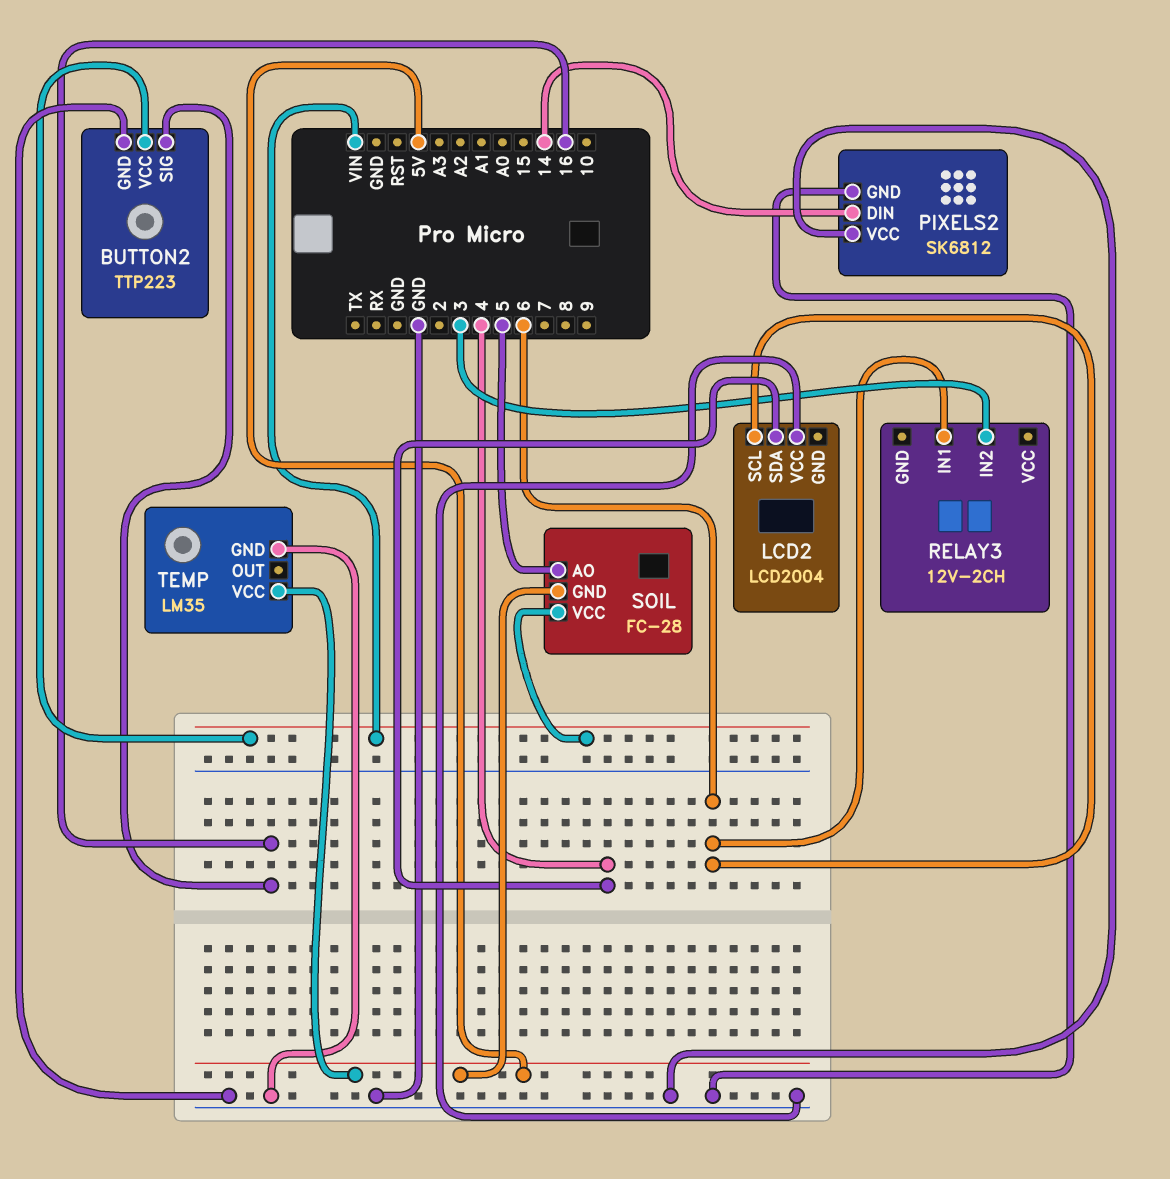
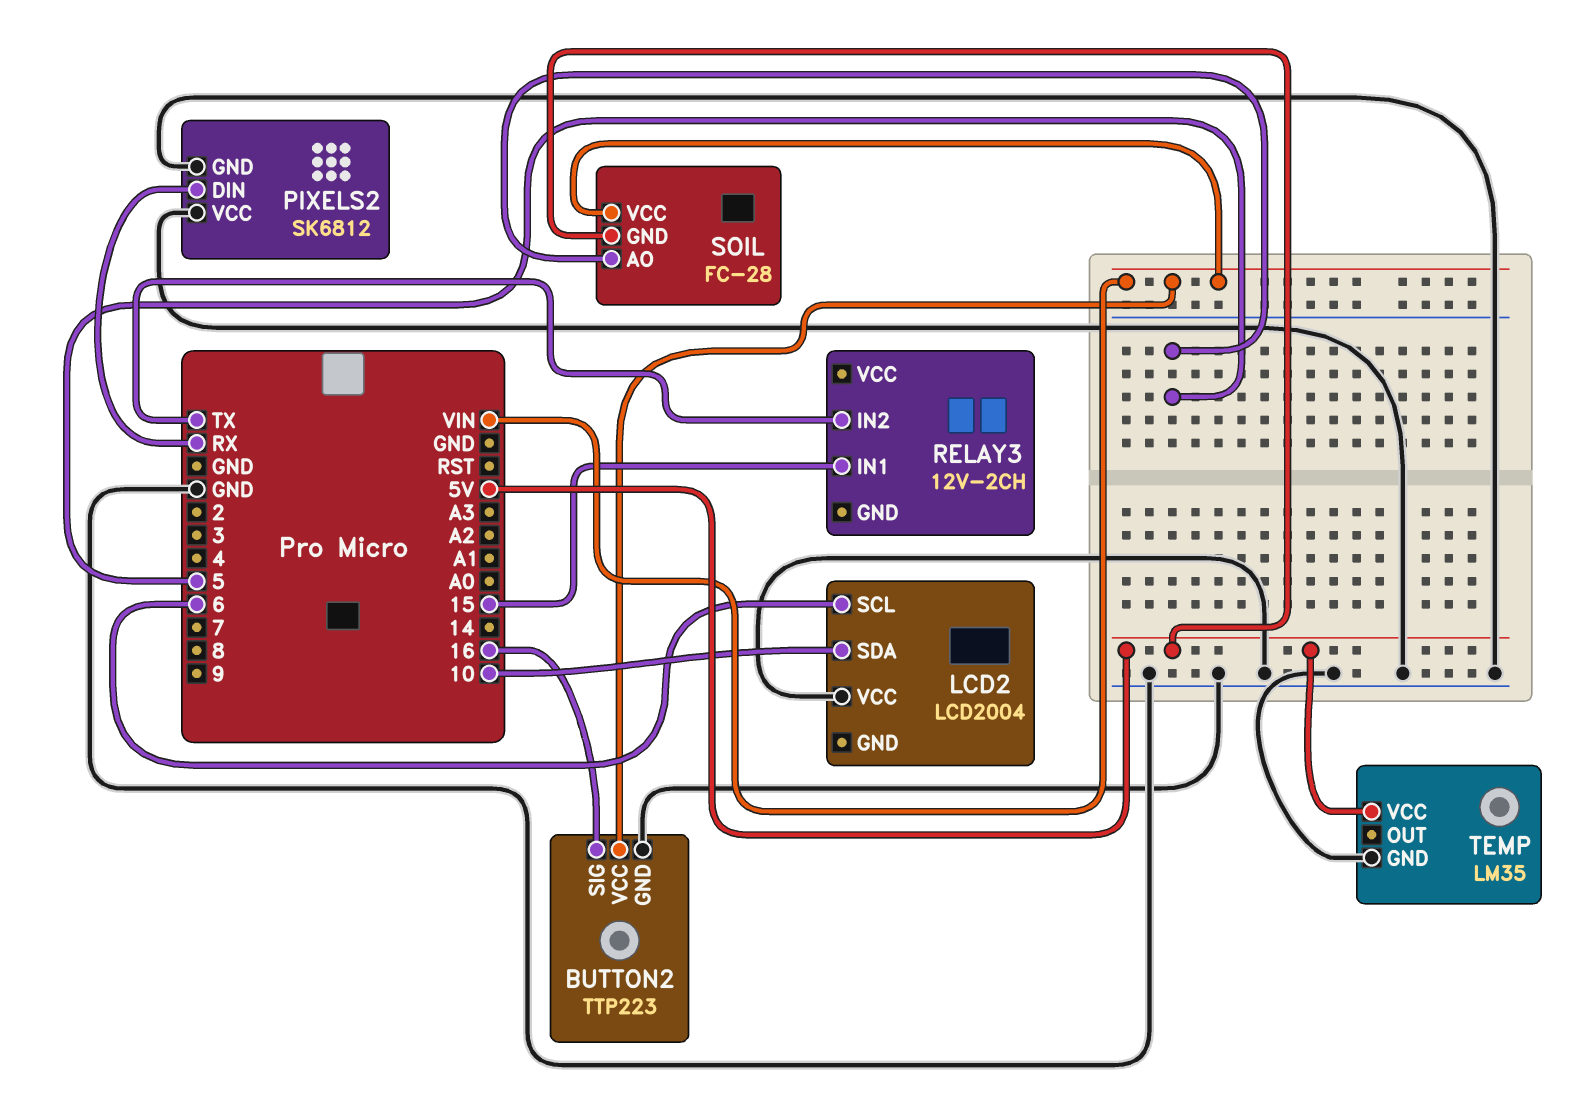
LCD2 pin SDA: 4 -> 10
PIXELS2 pin DIN: 14 -> RX
RELAY3 pin IN1: 6 -> 15
RELAY3 pin IN2: 3 -> TX

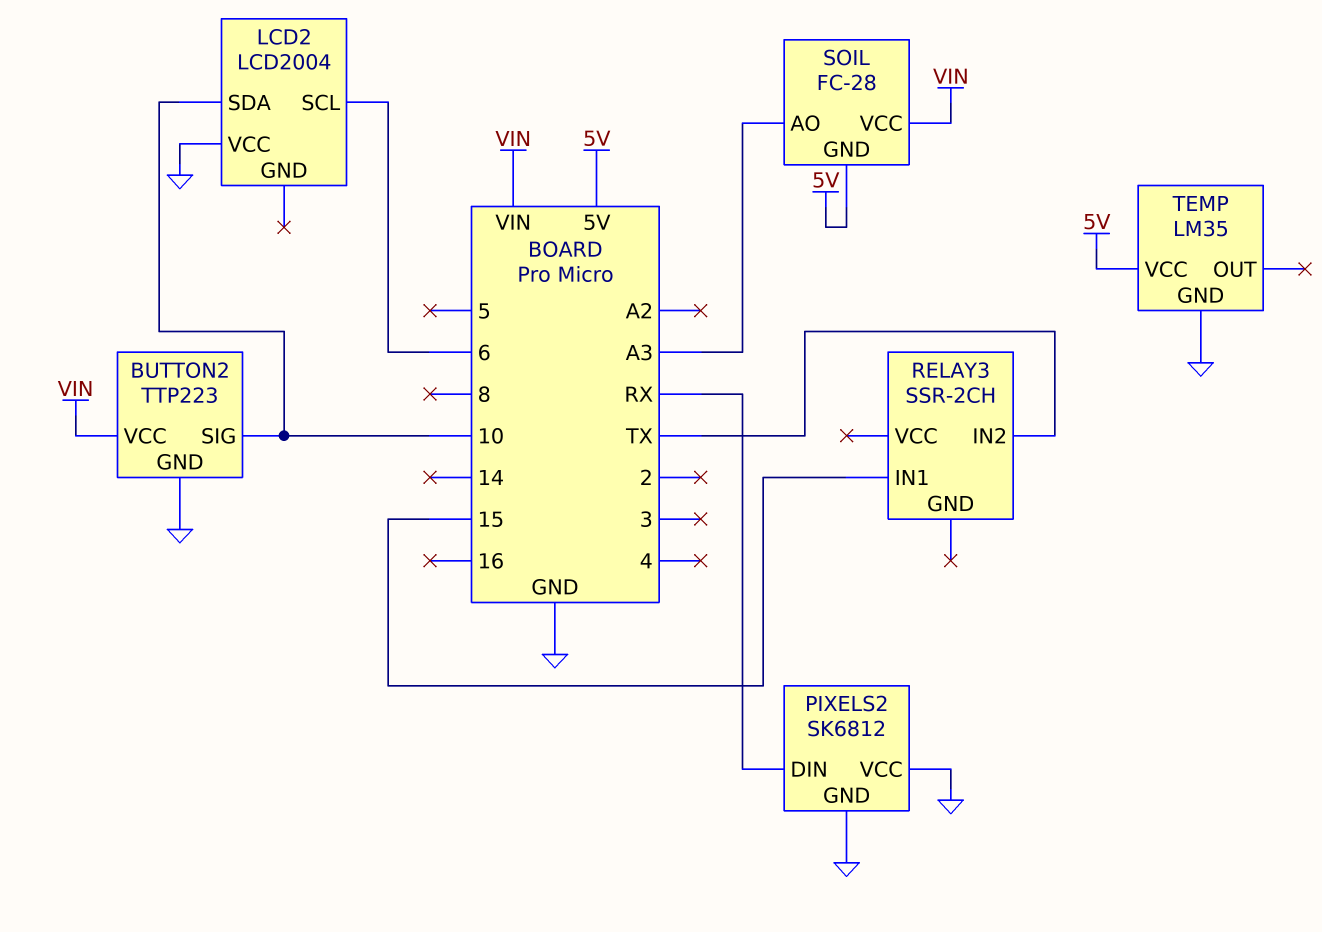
BUTTON2 pin SIG: 16 -> 10
RELAY3: 12V-2CH -> SSR-2CH
SOIL pin AO: 5 -> A3

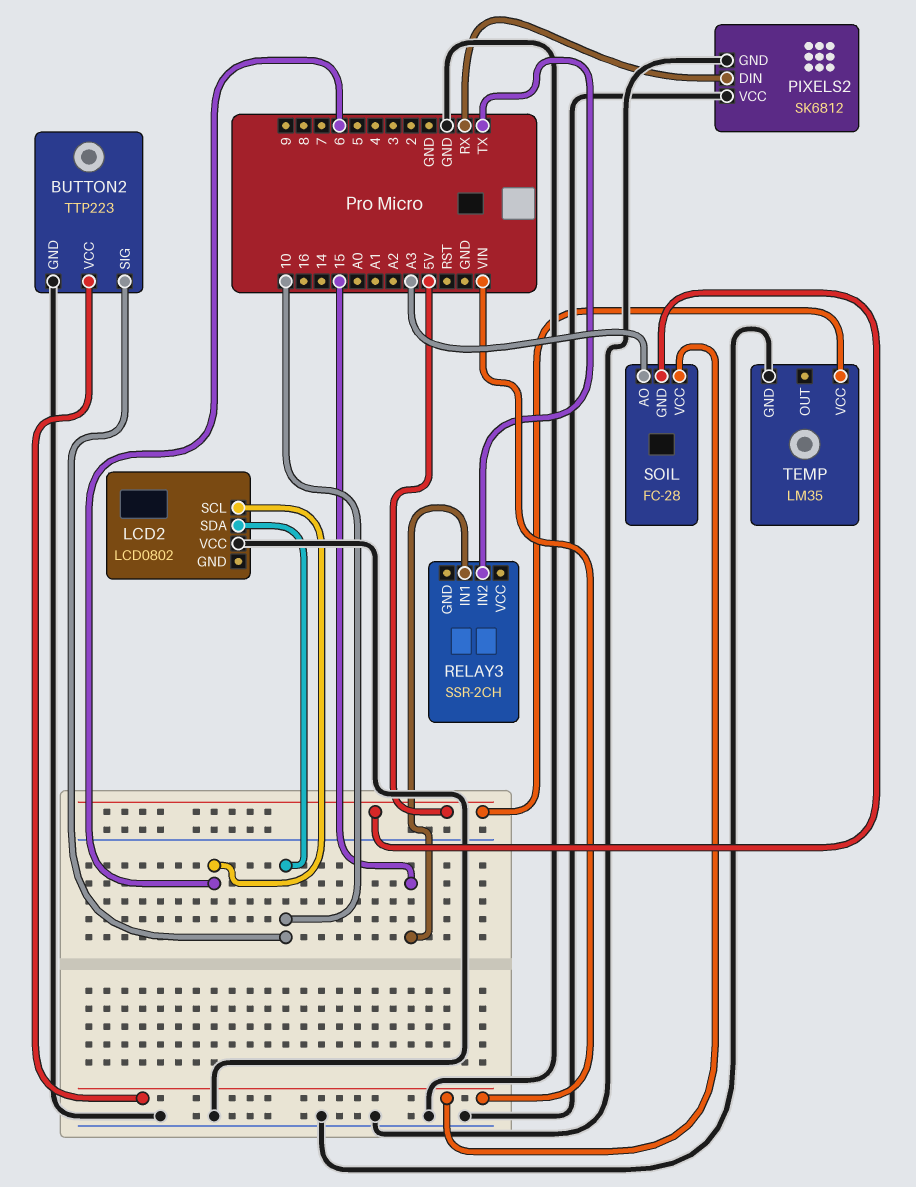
LCD2: LCD2004 -> LCD0802

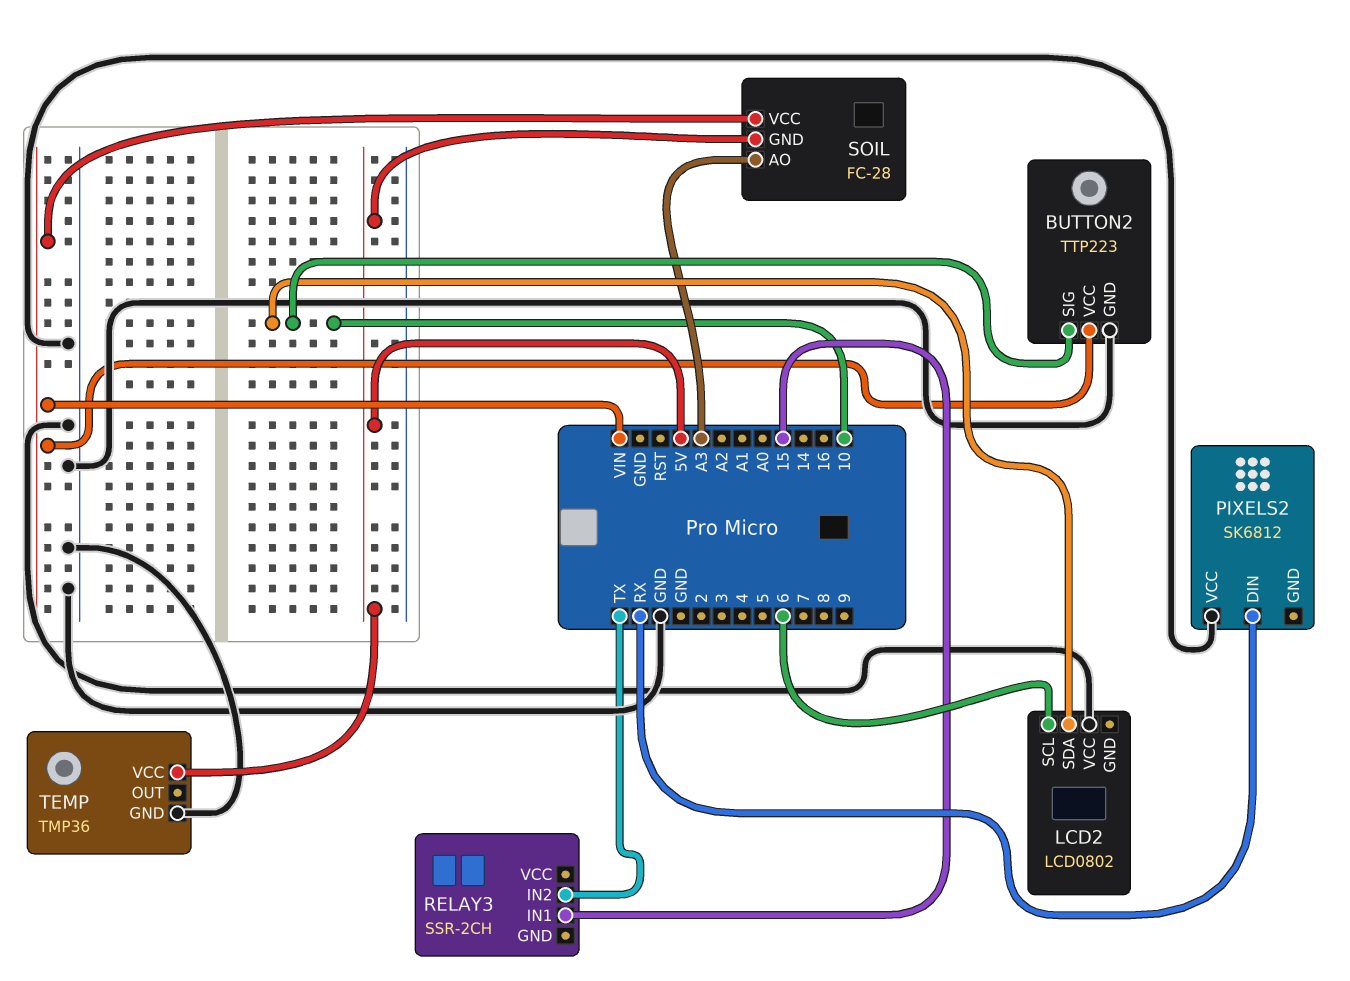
PIXELS2 pin GND: GND -> none
TEMP: LM35 -> TMP36

